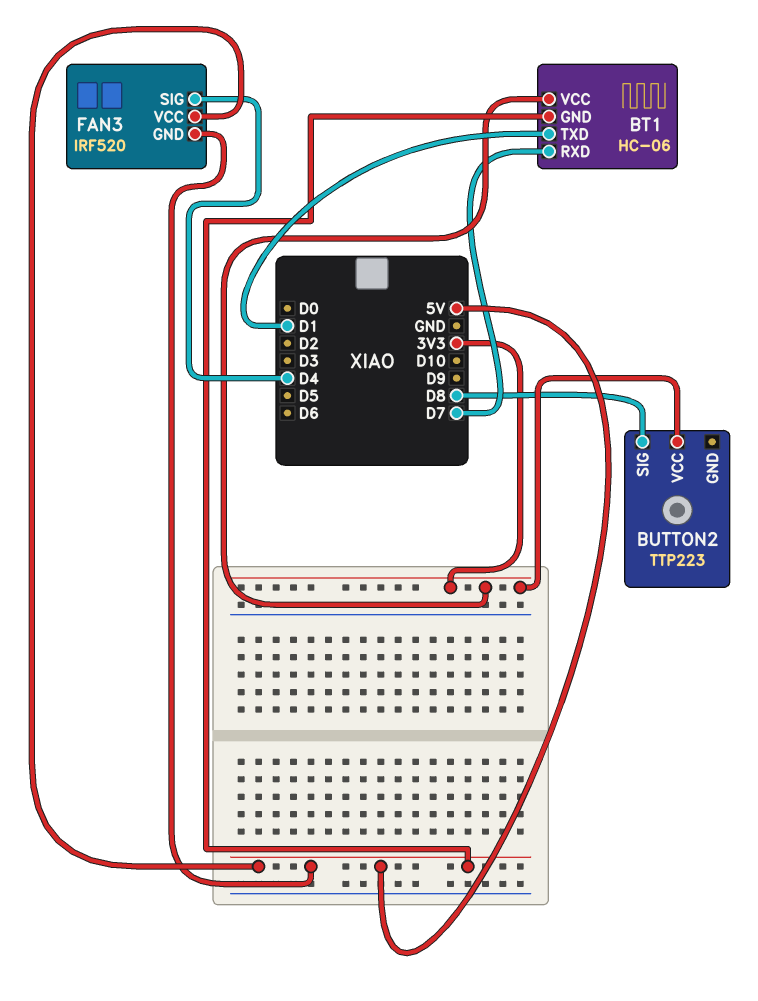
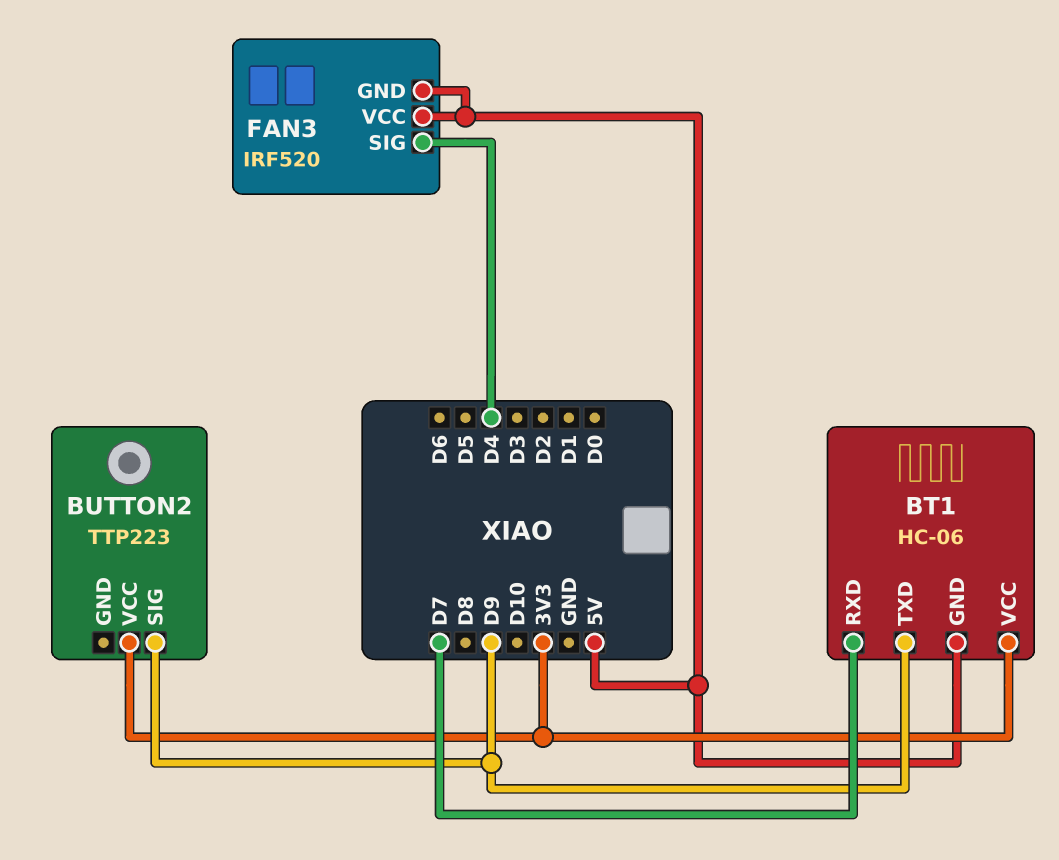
BT1 pin TXD: D1 -> D9
BUTTON2 pin SIG: D8 -> D9

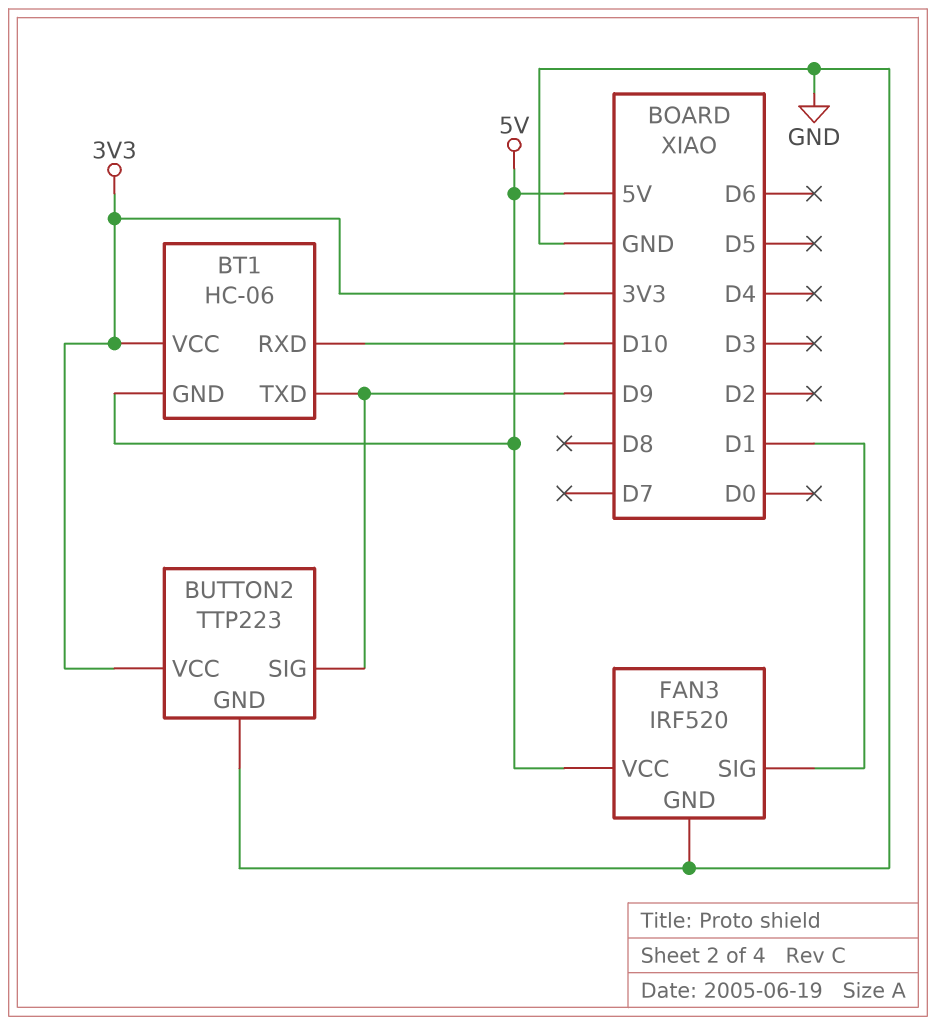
BT1 pin RXD: D7 -> D10
BUTTON2 pin GND: none -> GND
FAN3 pin GND: 5V -> GND
FAN3 pin SIG: D4 -> D1

